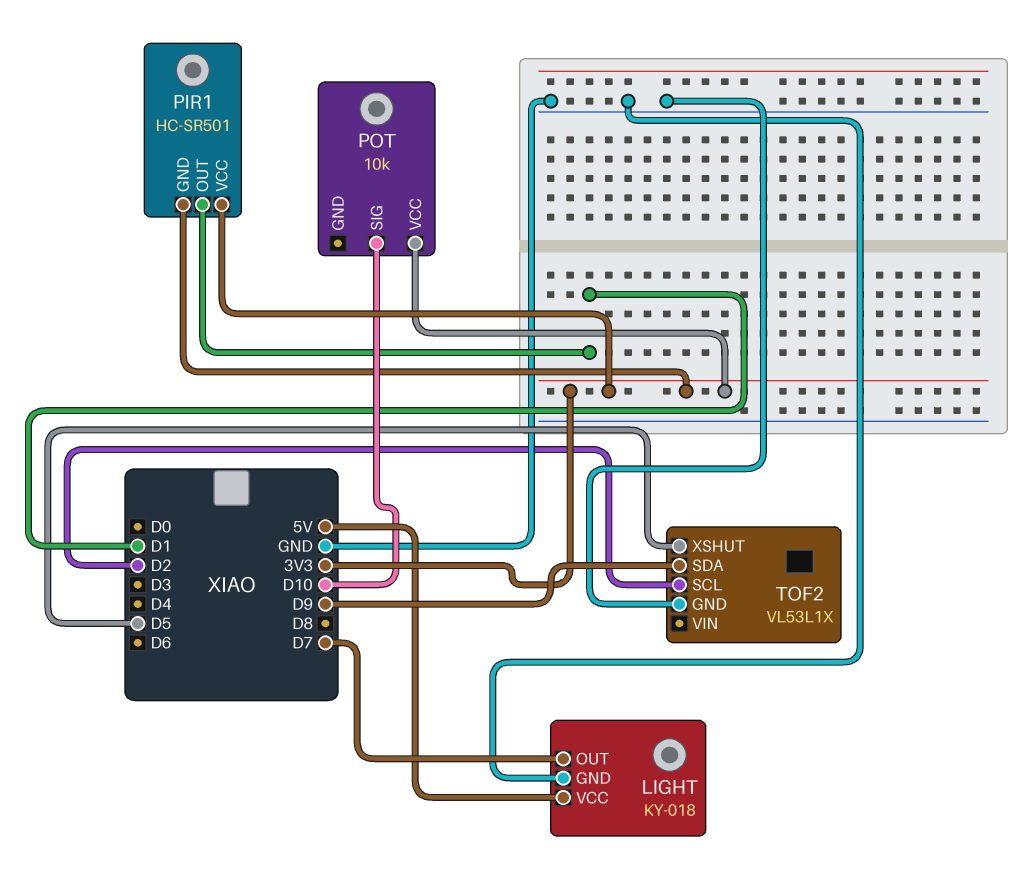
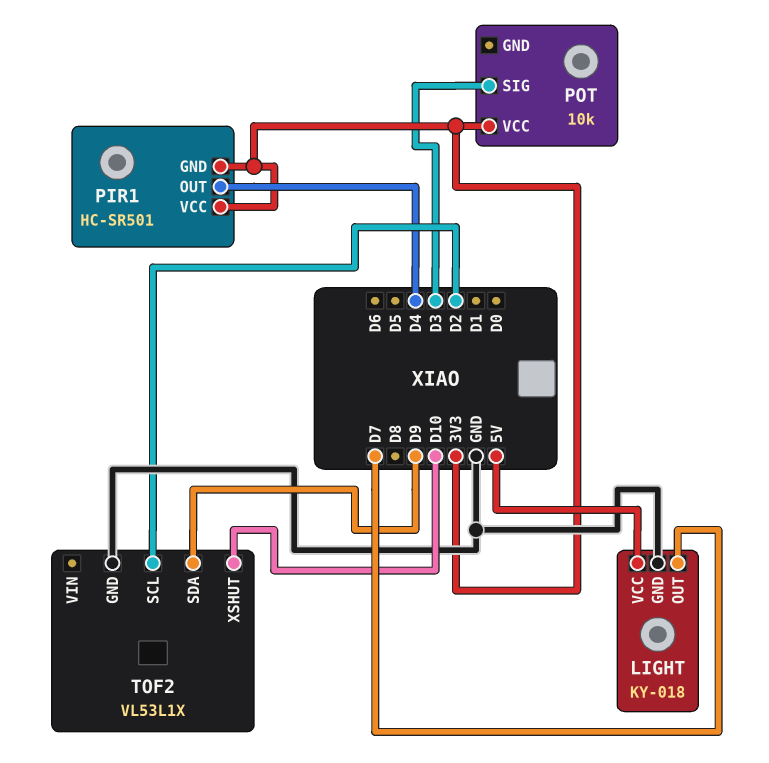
PIR1 pin OUT: D1 -> D4
POT pin SIG: D10 -> D3
TOF2 pin XSHUT: D5 -> D10

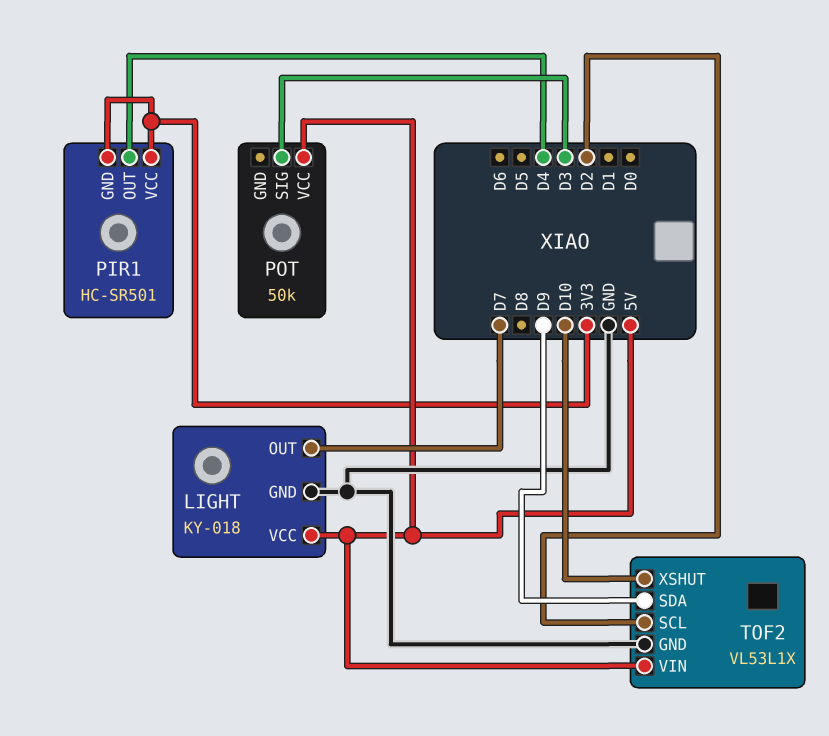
POT: 10k -> 50k
POT pin VCC: 3V3 -> 5V
TOF2 pin VIN: none -> 5V

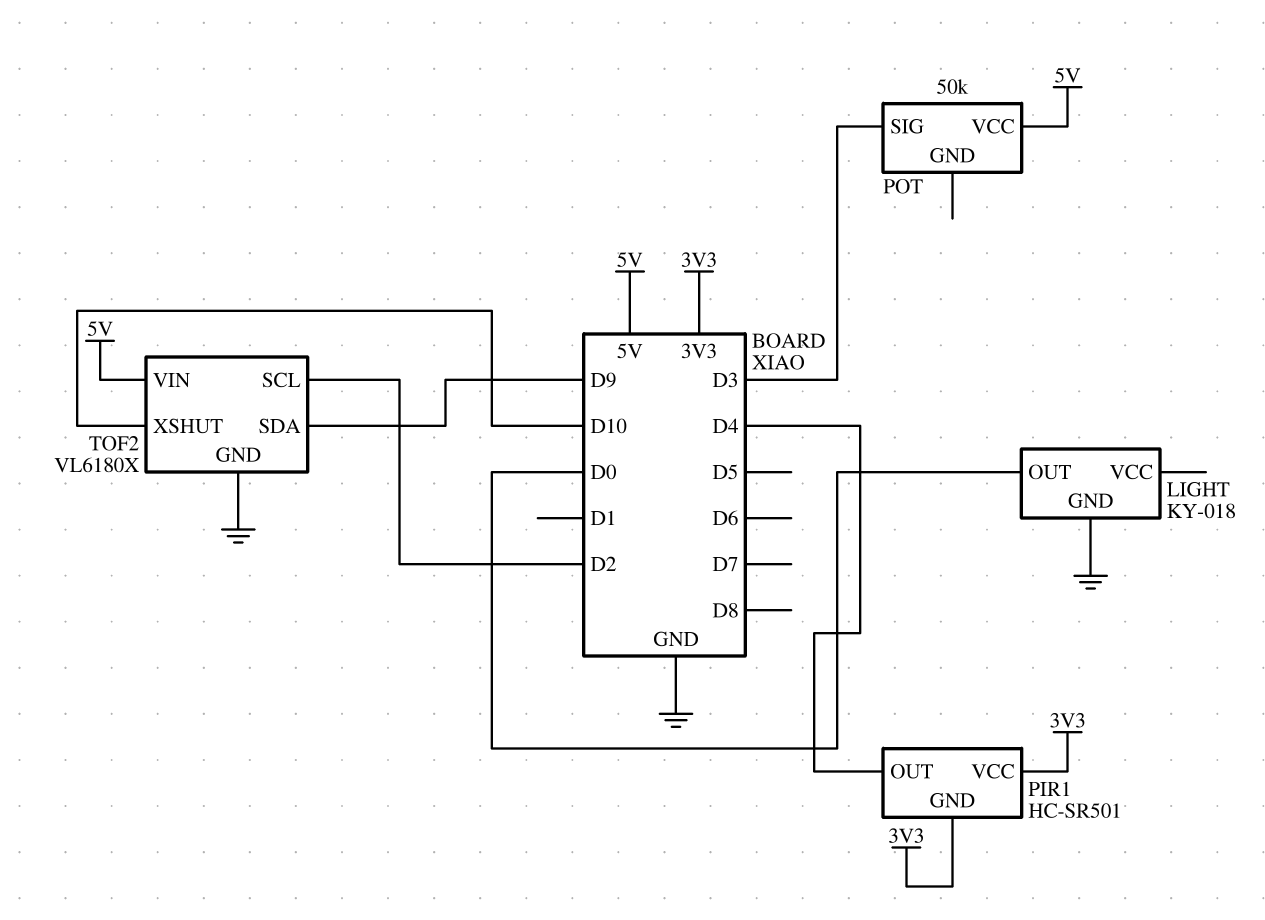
LIGHT pin OUT: D7 -> D0
LIGHT pin VCC: 5V -> none
TOF2: VL53L1X -> VL6180X

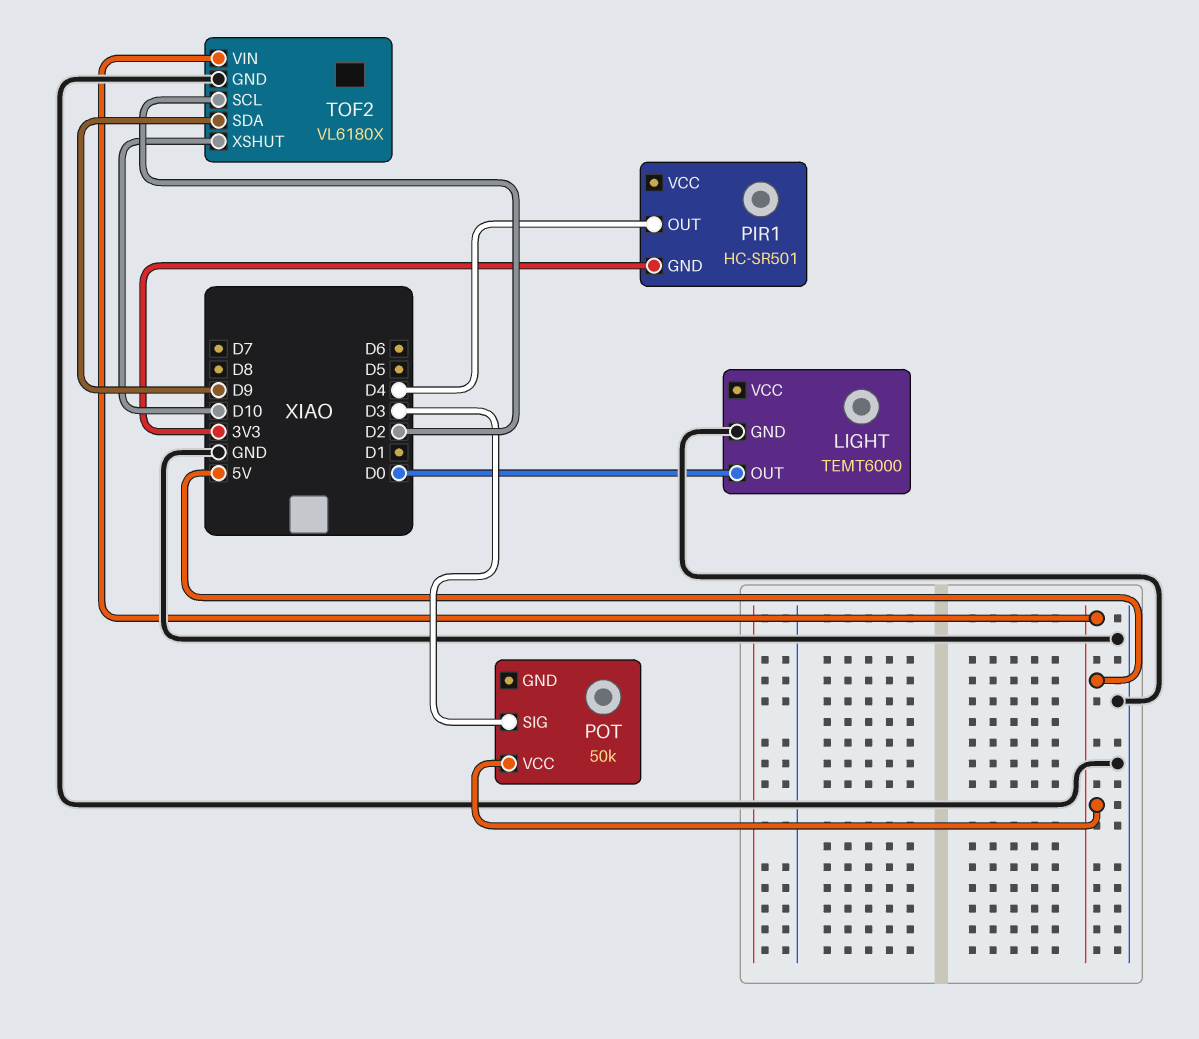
LIGHT: KY-018 -> TEMT6000
PIR1 pin VCC: 3V3 -> none

